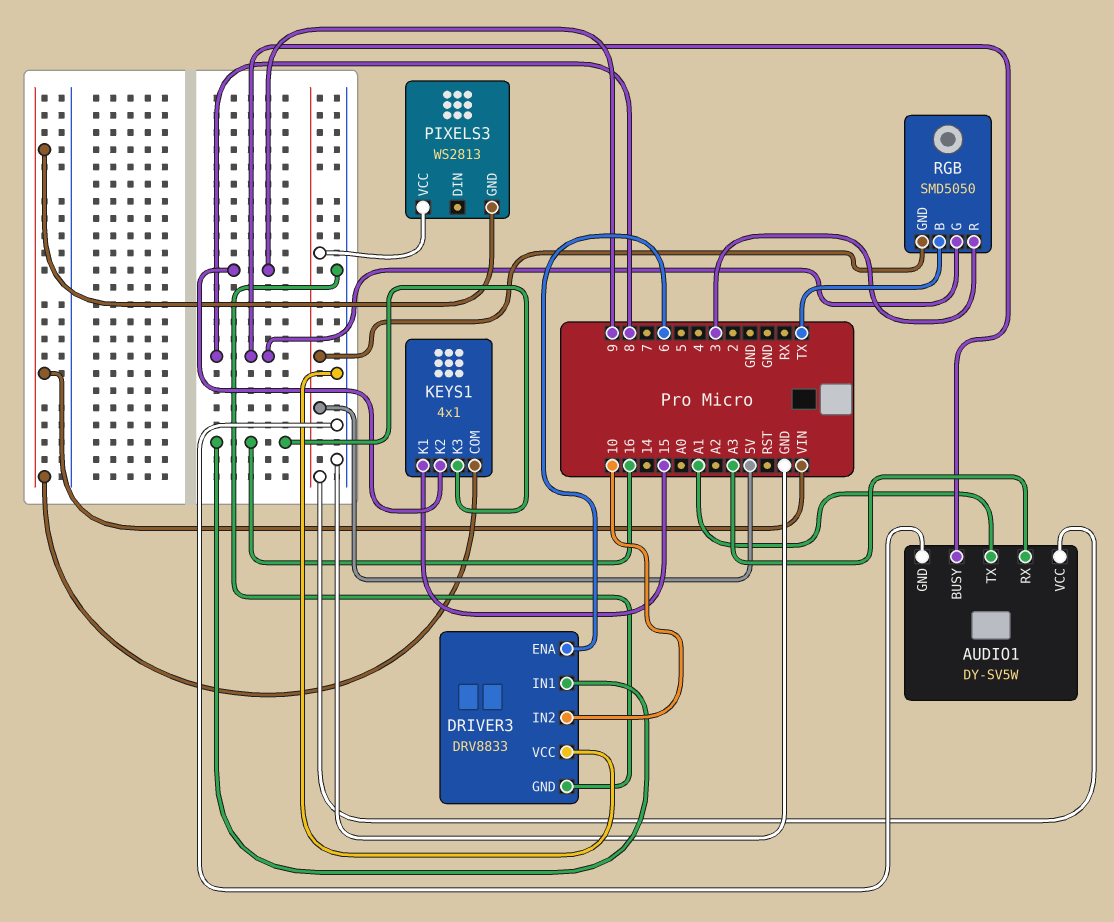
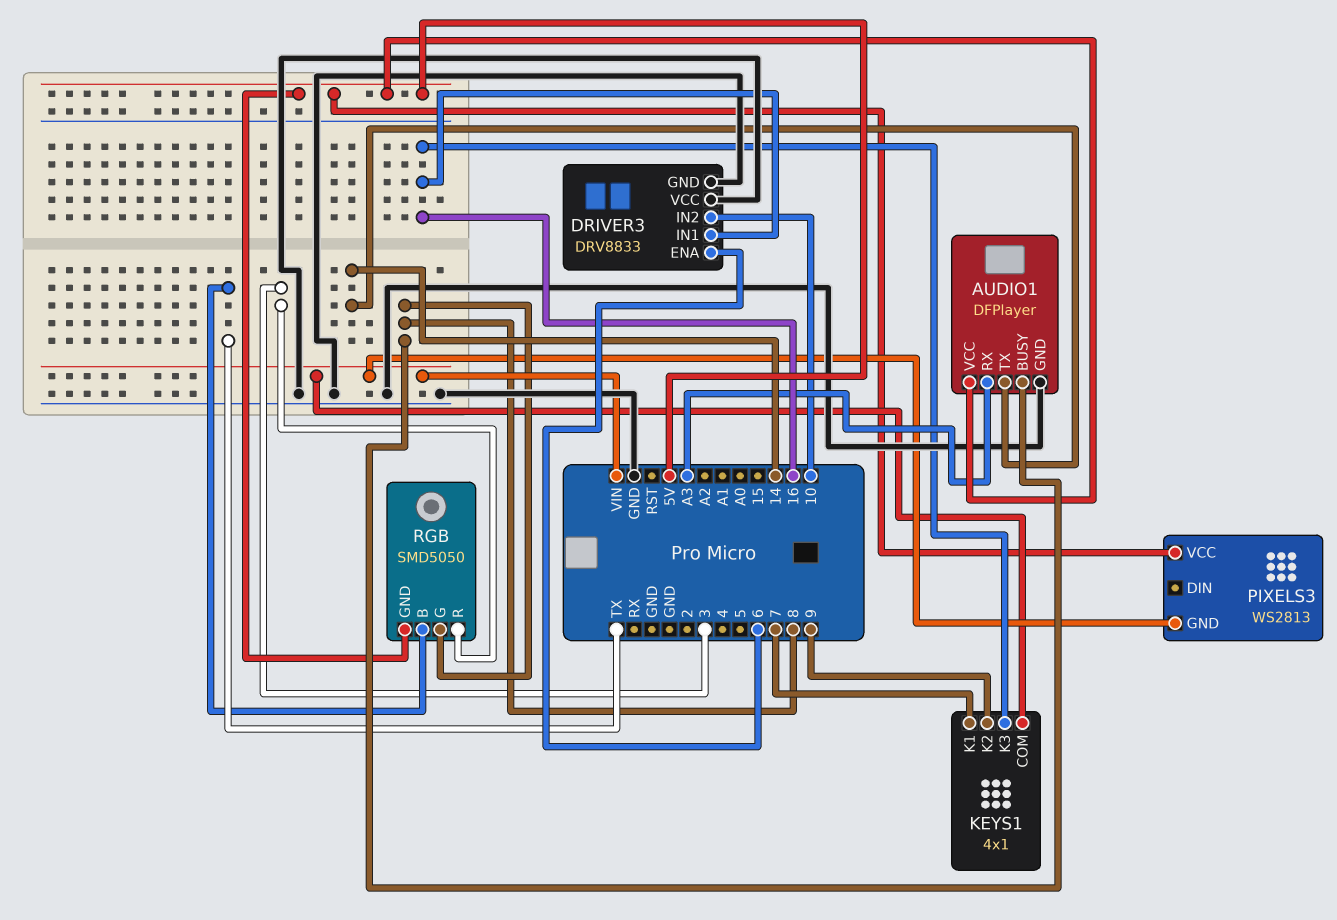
AUDIO1: DY-SV5W -> DFPlayer
AUDIO1 pin TX: A1 -> 14
KEYS1 pin K1: 15 -> 7

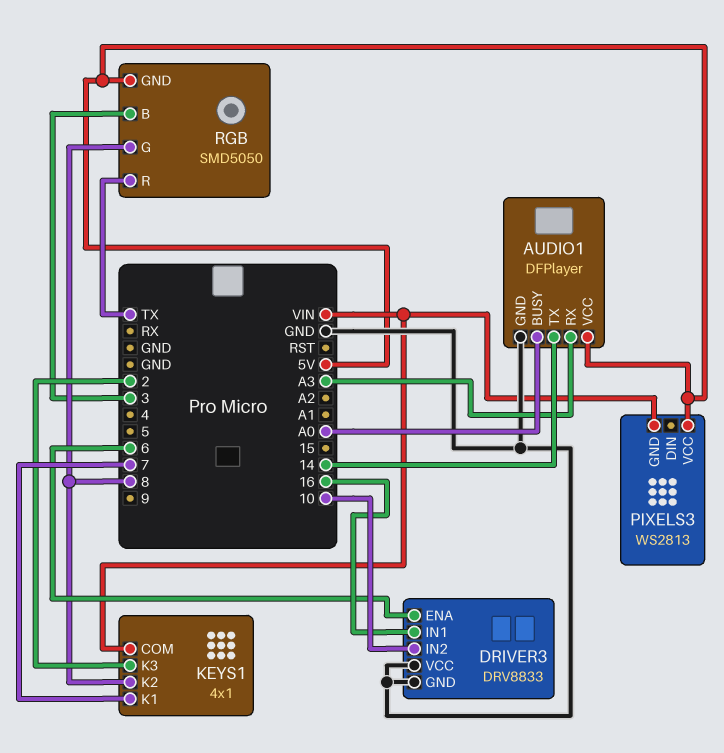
AUDIO1 pin BUSY: 8 -> A0
KEYS1 pin K2: 9 -> 8
KEYS1 pin K3: 16 -> 2
RGB pin B: TX -> 3
RGB pin R: 3 -> TX

